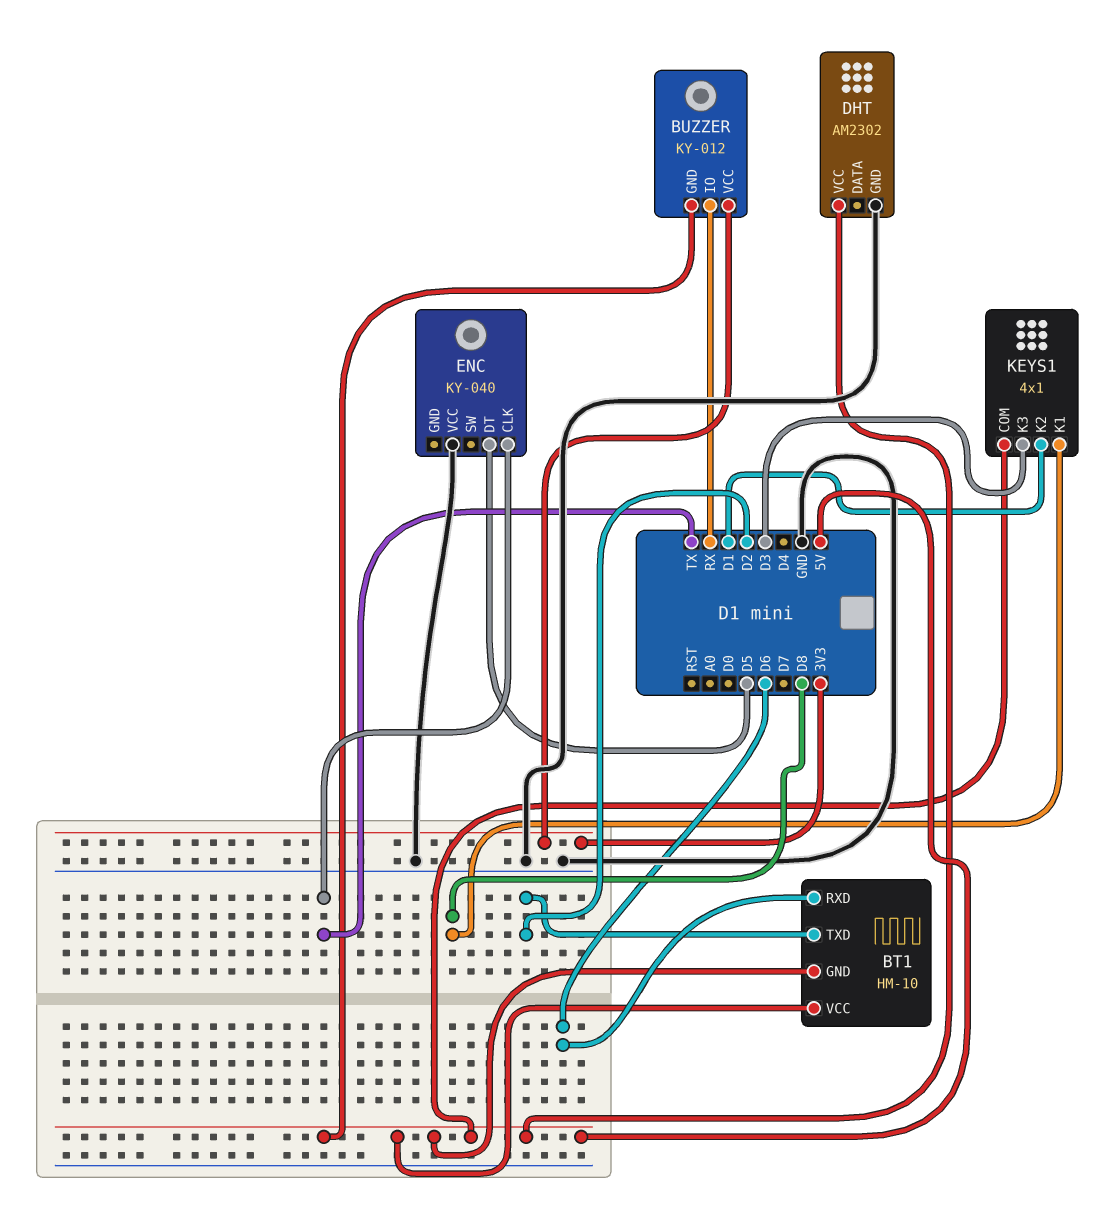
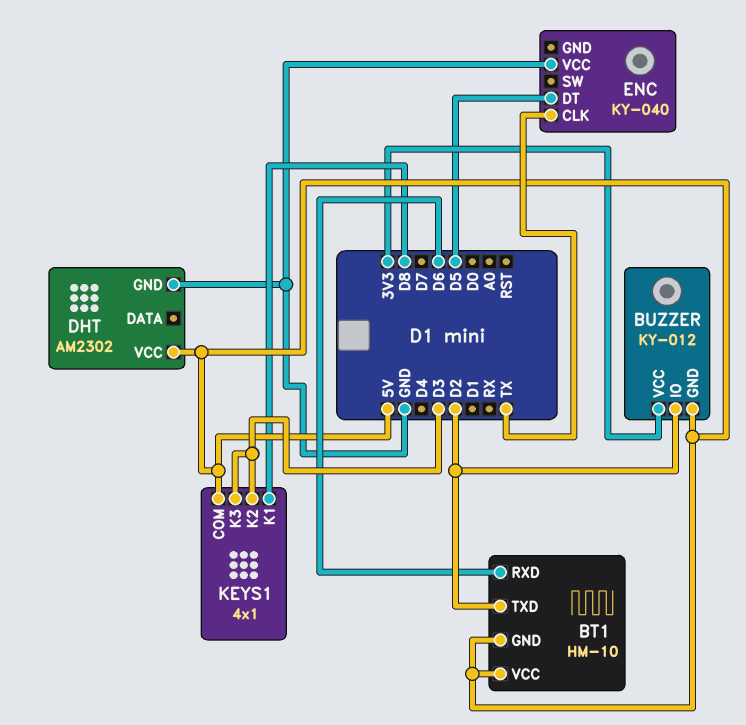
BUZZER pin IO: RX -> D2
KEYS1 pin K2: D1 -> D3

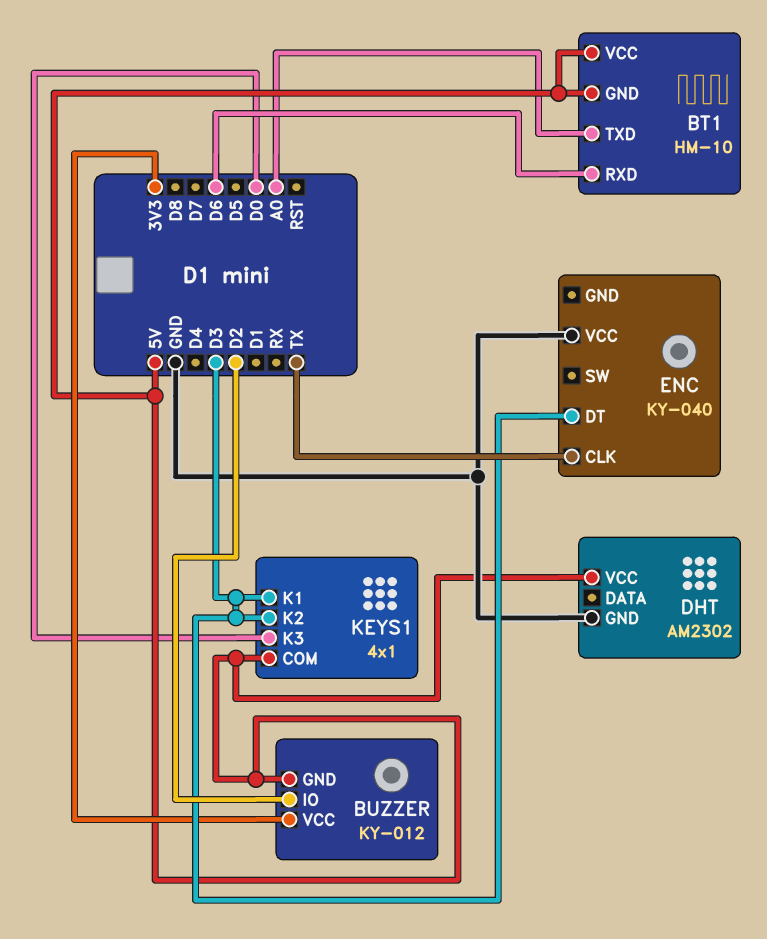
BT1 pin TXD: D2 -> A0
ENC pin DT: D5 -> D3
KEYS1 pin K1: D8 -> D3
KEYS1 pin K3: D3 -> D0

